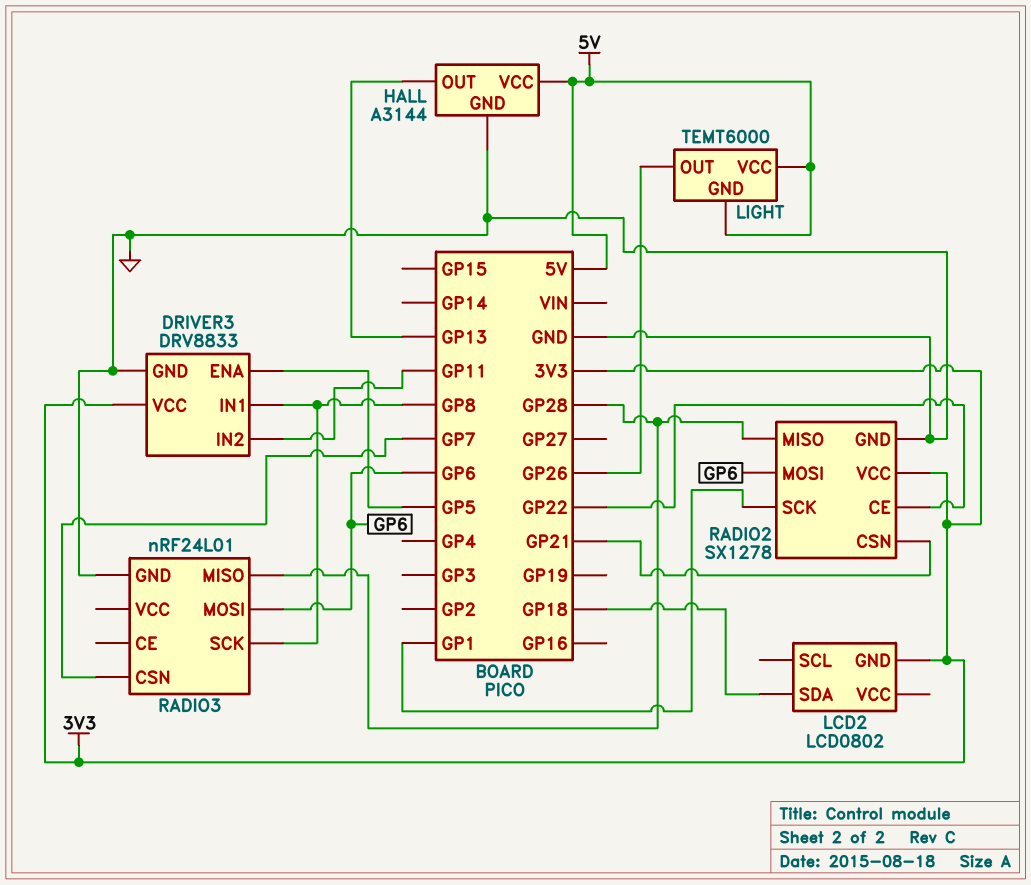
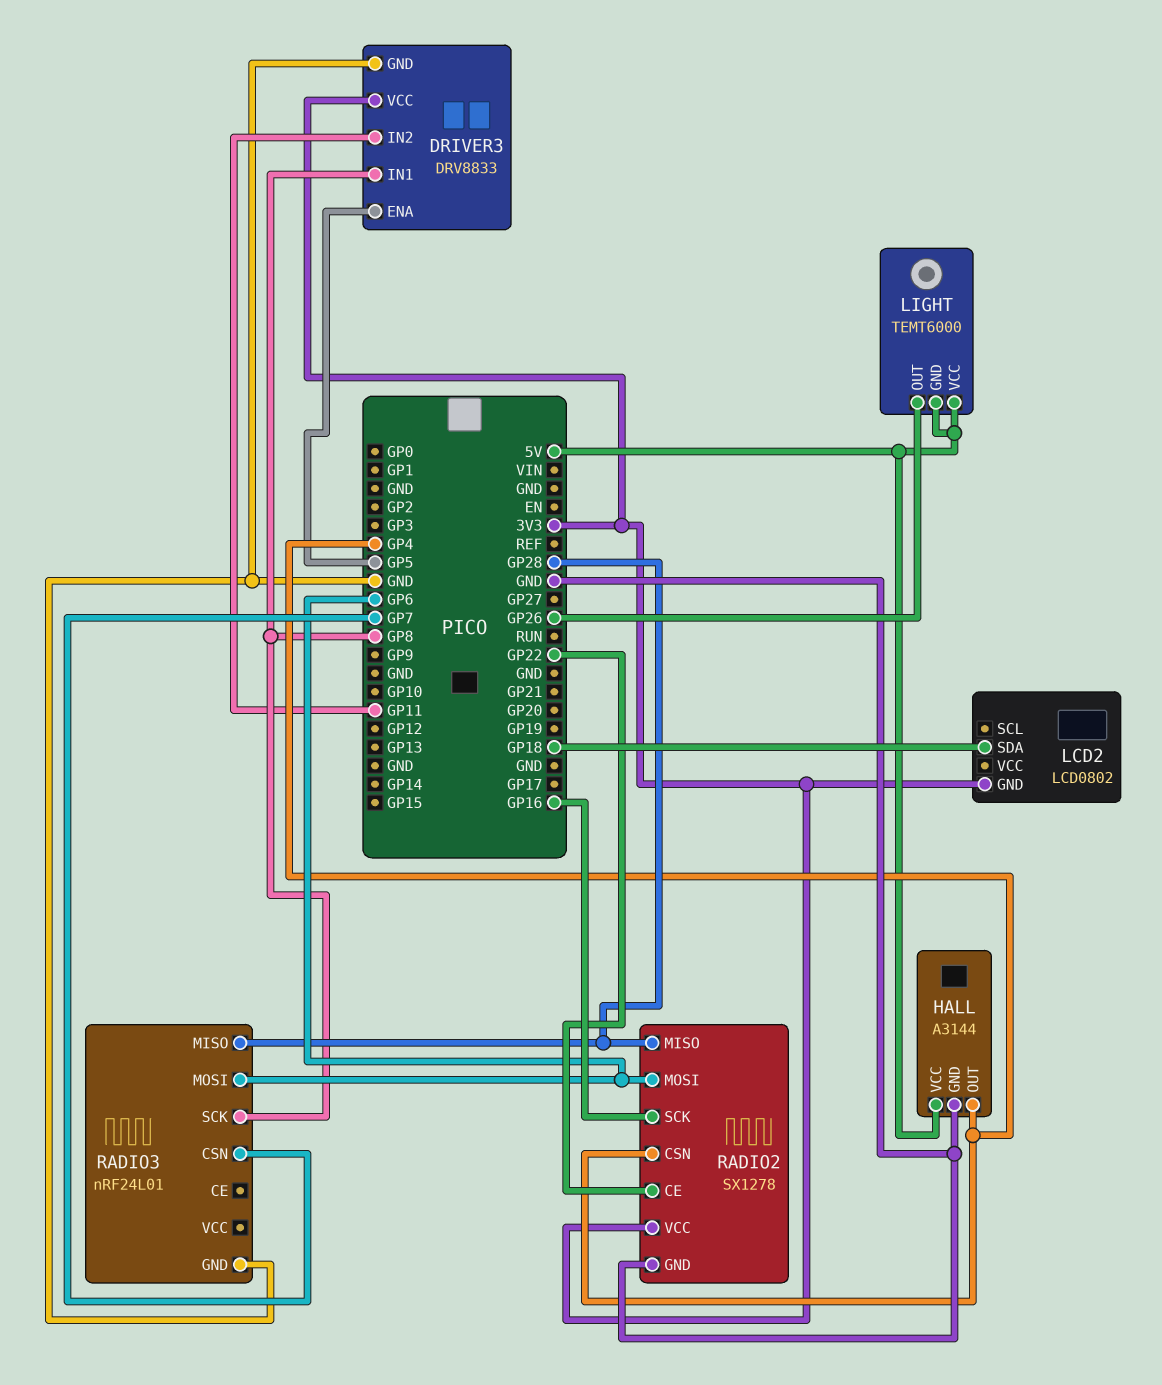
HALL pin OUT: GP13 -> GP4
RADIO2 pin CSN: GP21 -> GP4
RADIO2 pin SCK: GP1 -> GP16

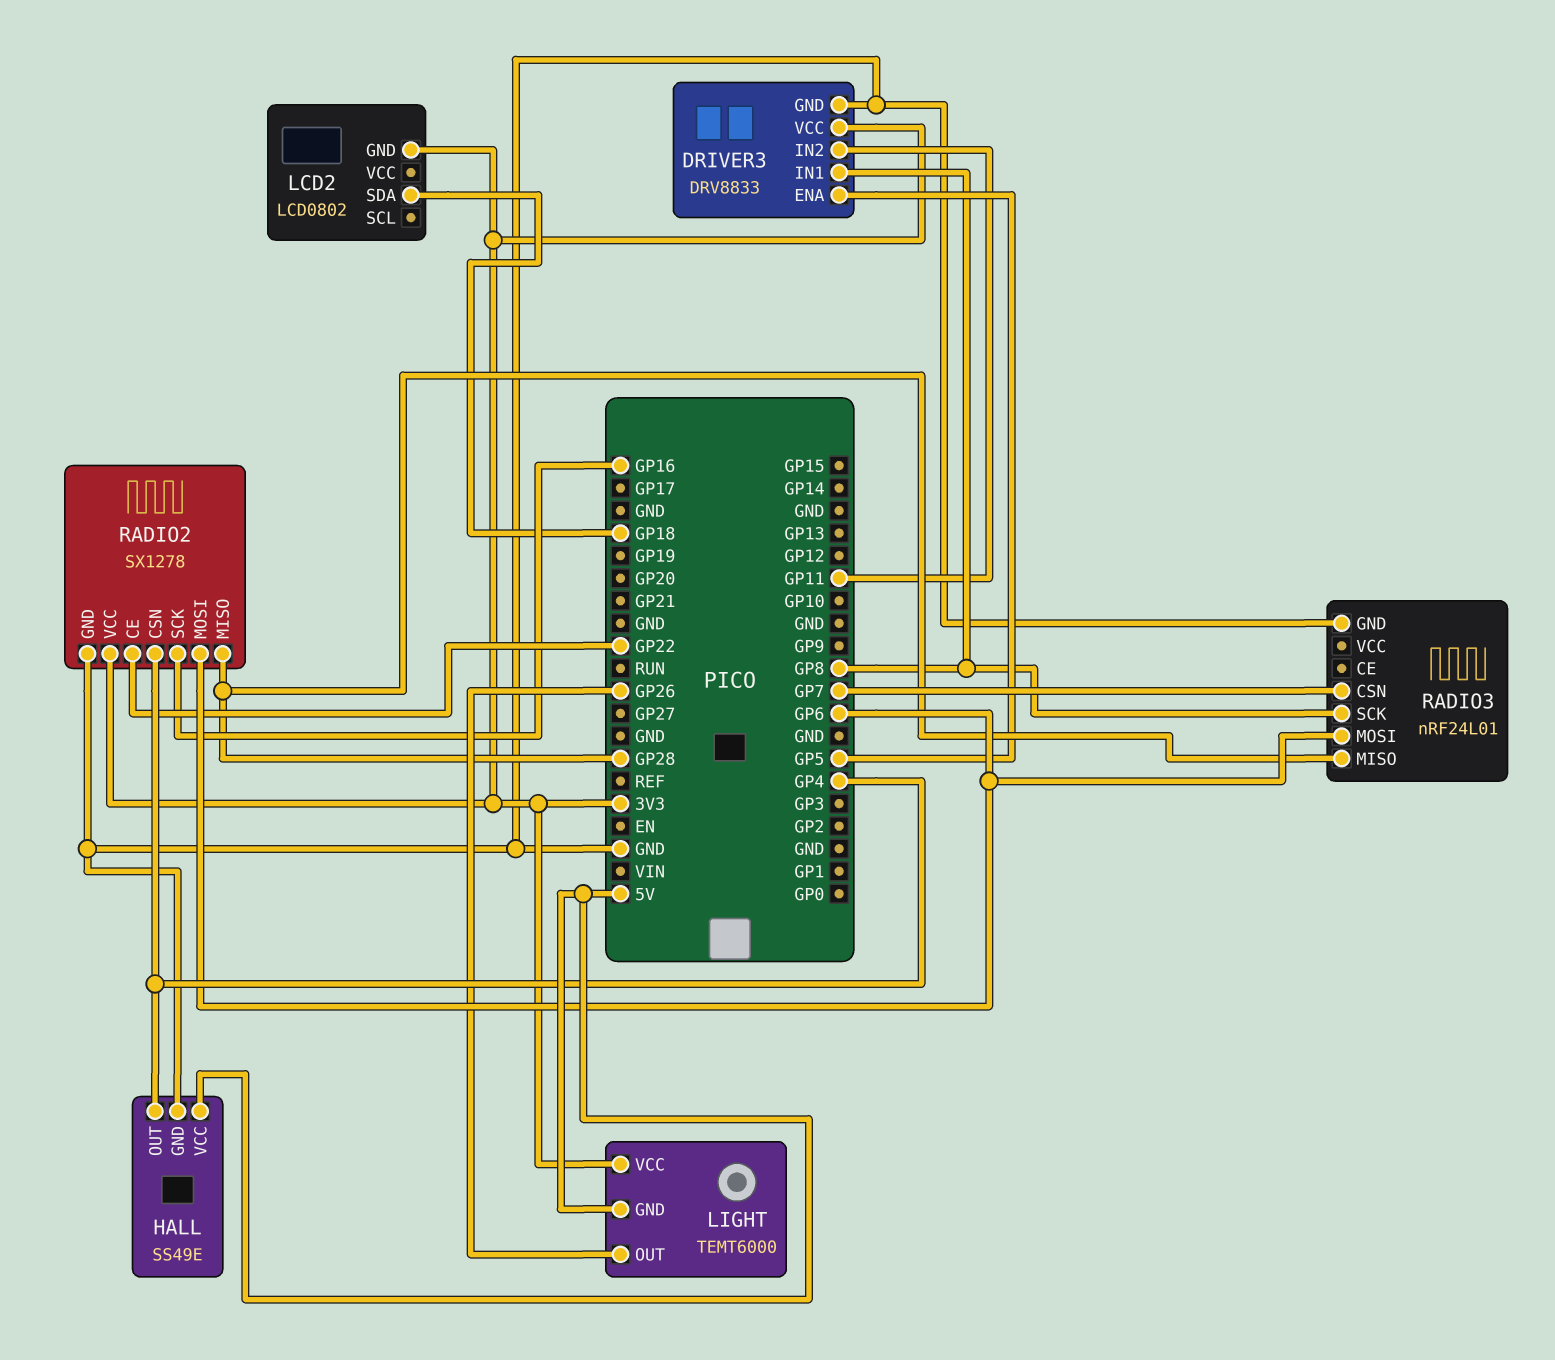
HALL: A3144 -> SS49E
LIGHT pin VCC: 5V -> 3V3

